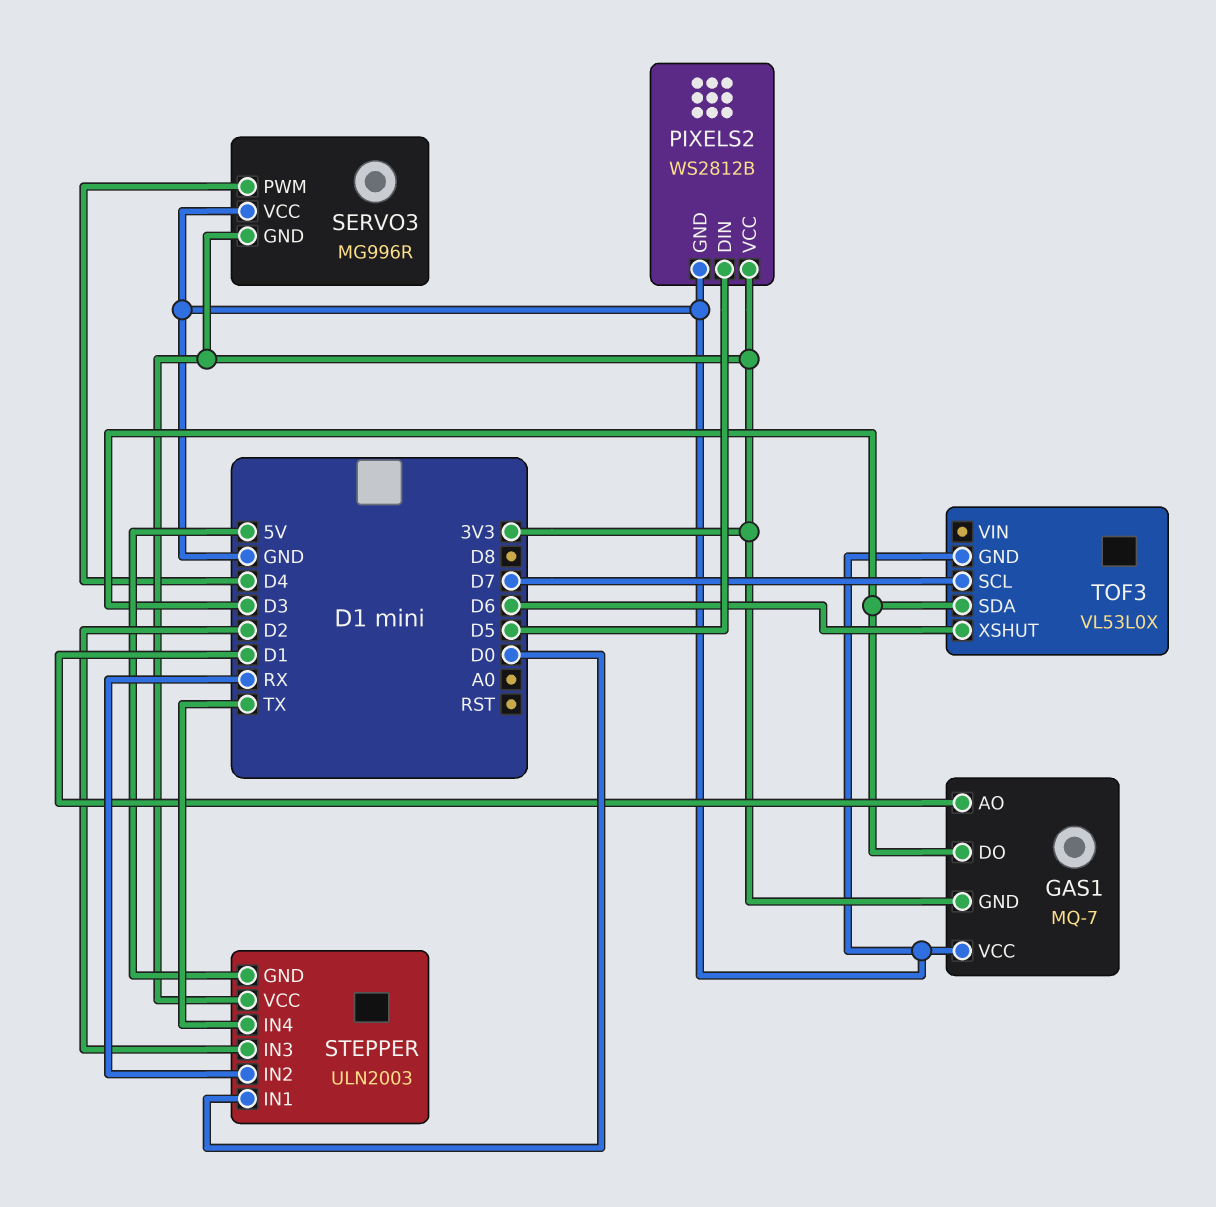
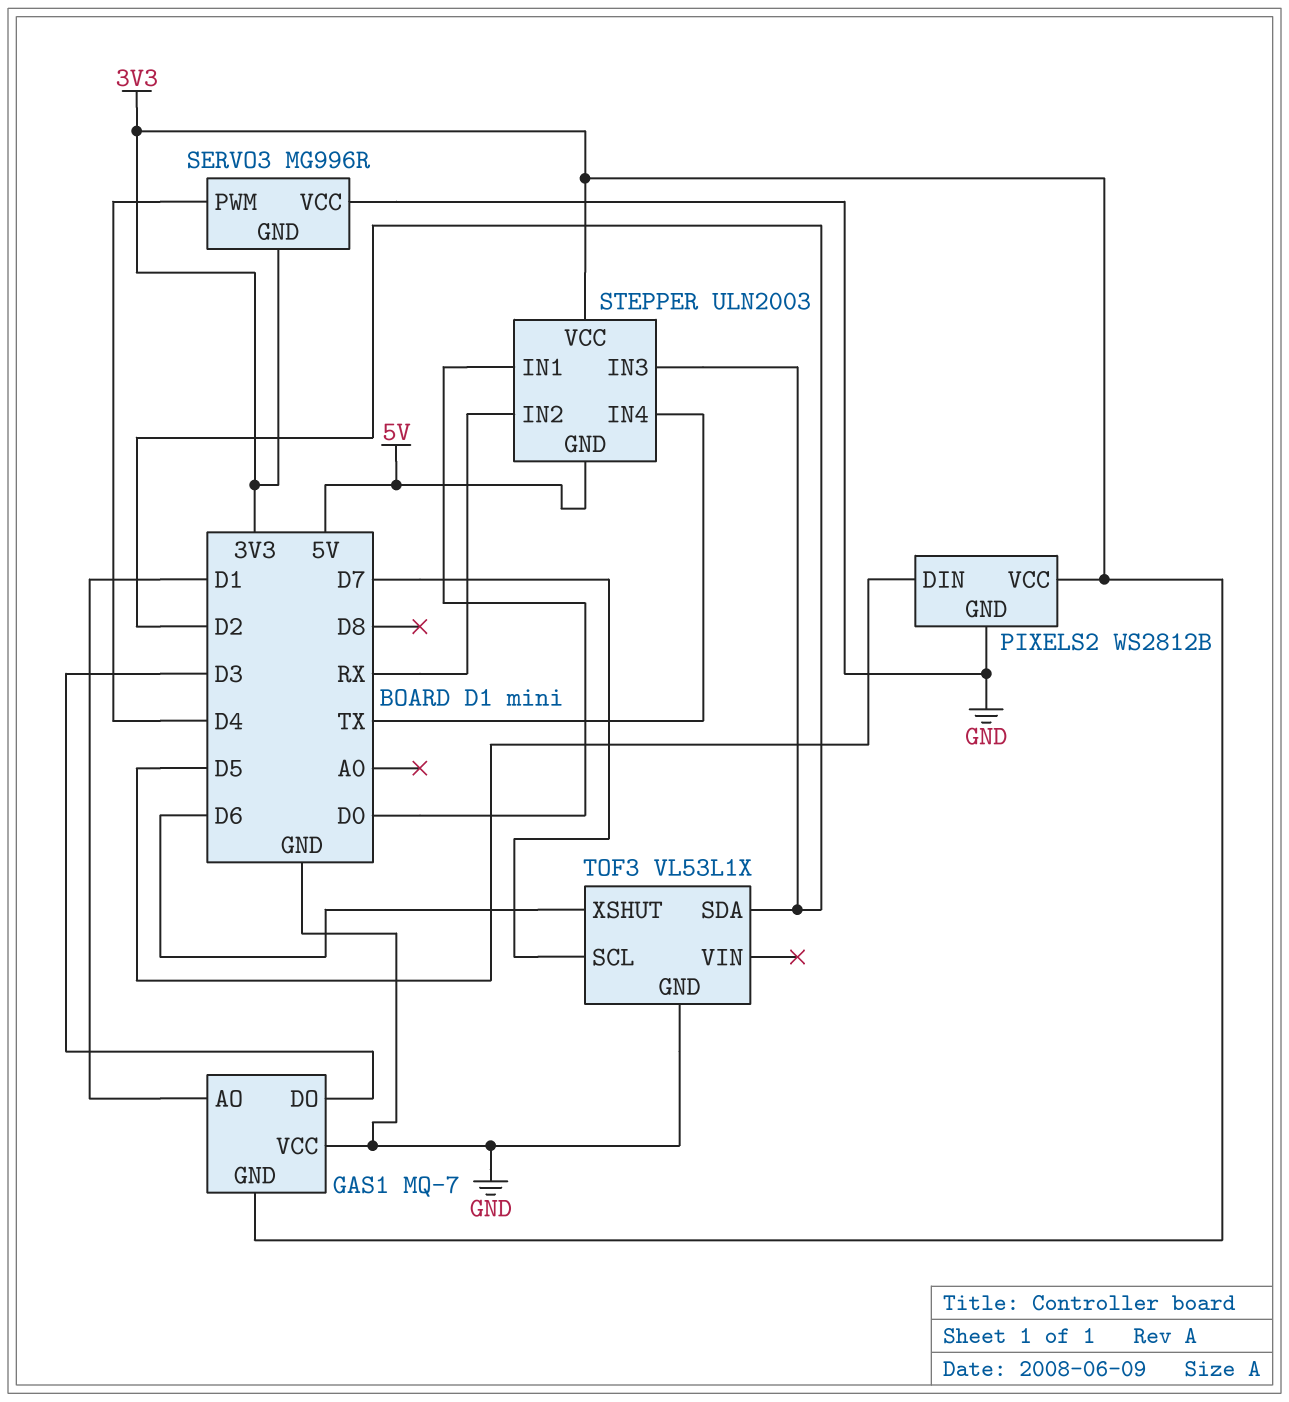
TOF3: VL53L0X -> VL53L1X
TOF3 pin SDA: D3 -> D2

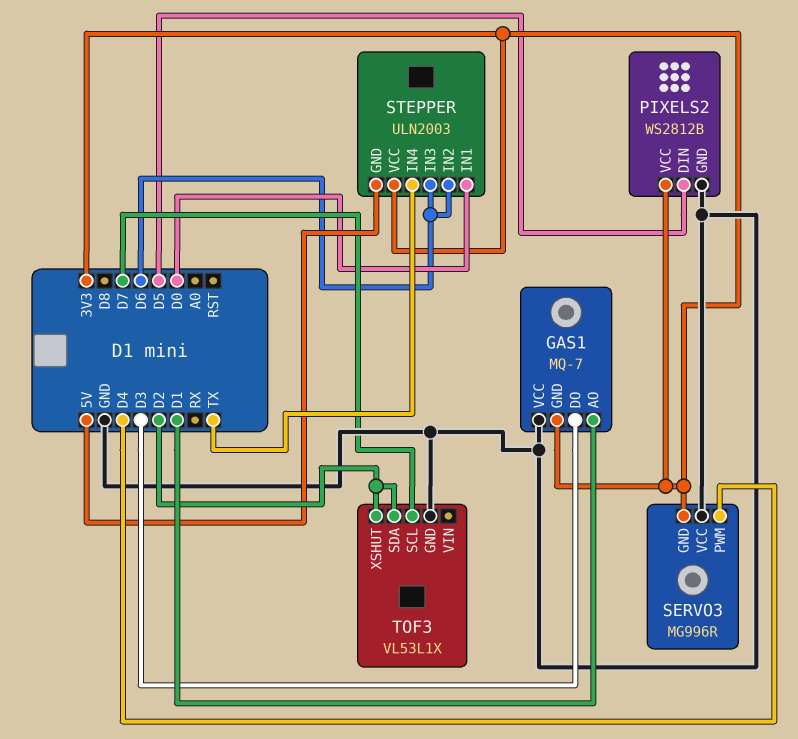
STEPPER pin IN2: RX -> D6
STEPPER pin IN3: D2 -> D6
TOF3 pin XSHUT: D6 -> D2

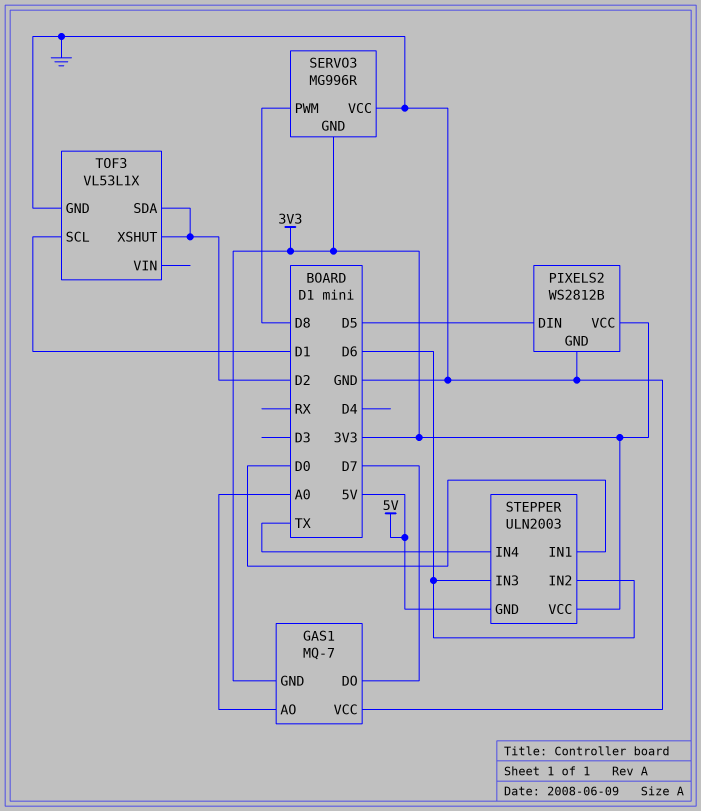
GAS1 pin AO: D1 -> A0
GAS1 pin DO: D3 -> D7
SERVO3 pin PWM: D4 -> D8
TOF3 pin SCL: D7 -> D1

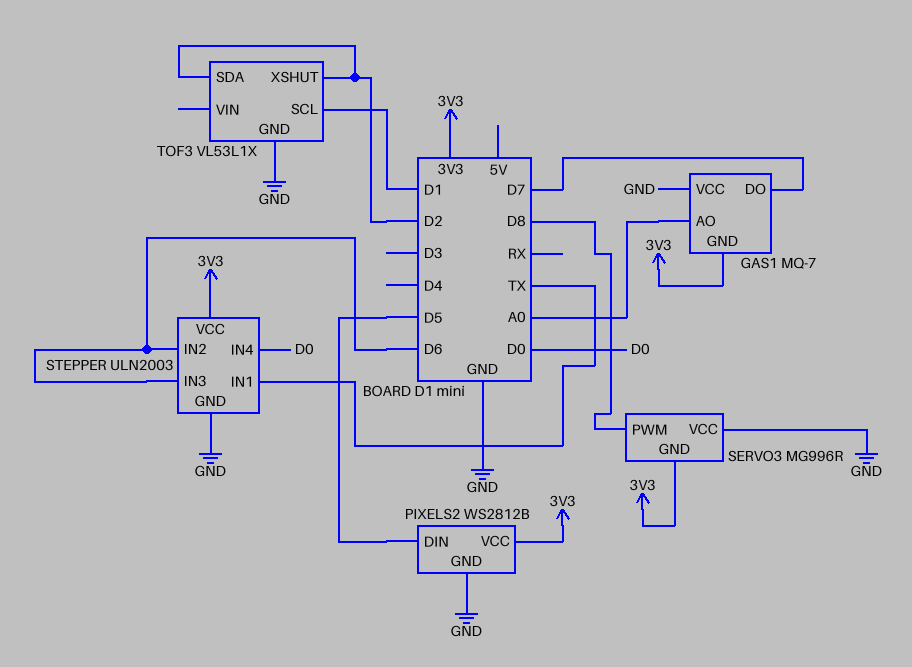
STEPPER pin GND: 5V -> GND
STEPPER pin IN1: D0 -> TX
STEPPER pin IN4: TX -> D0

